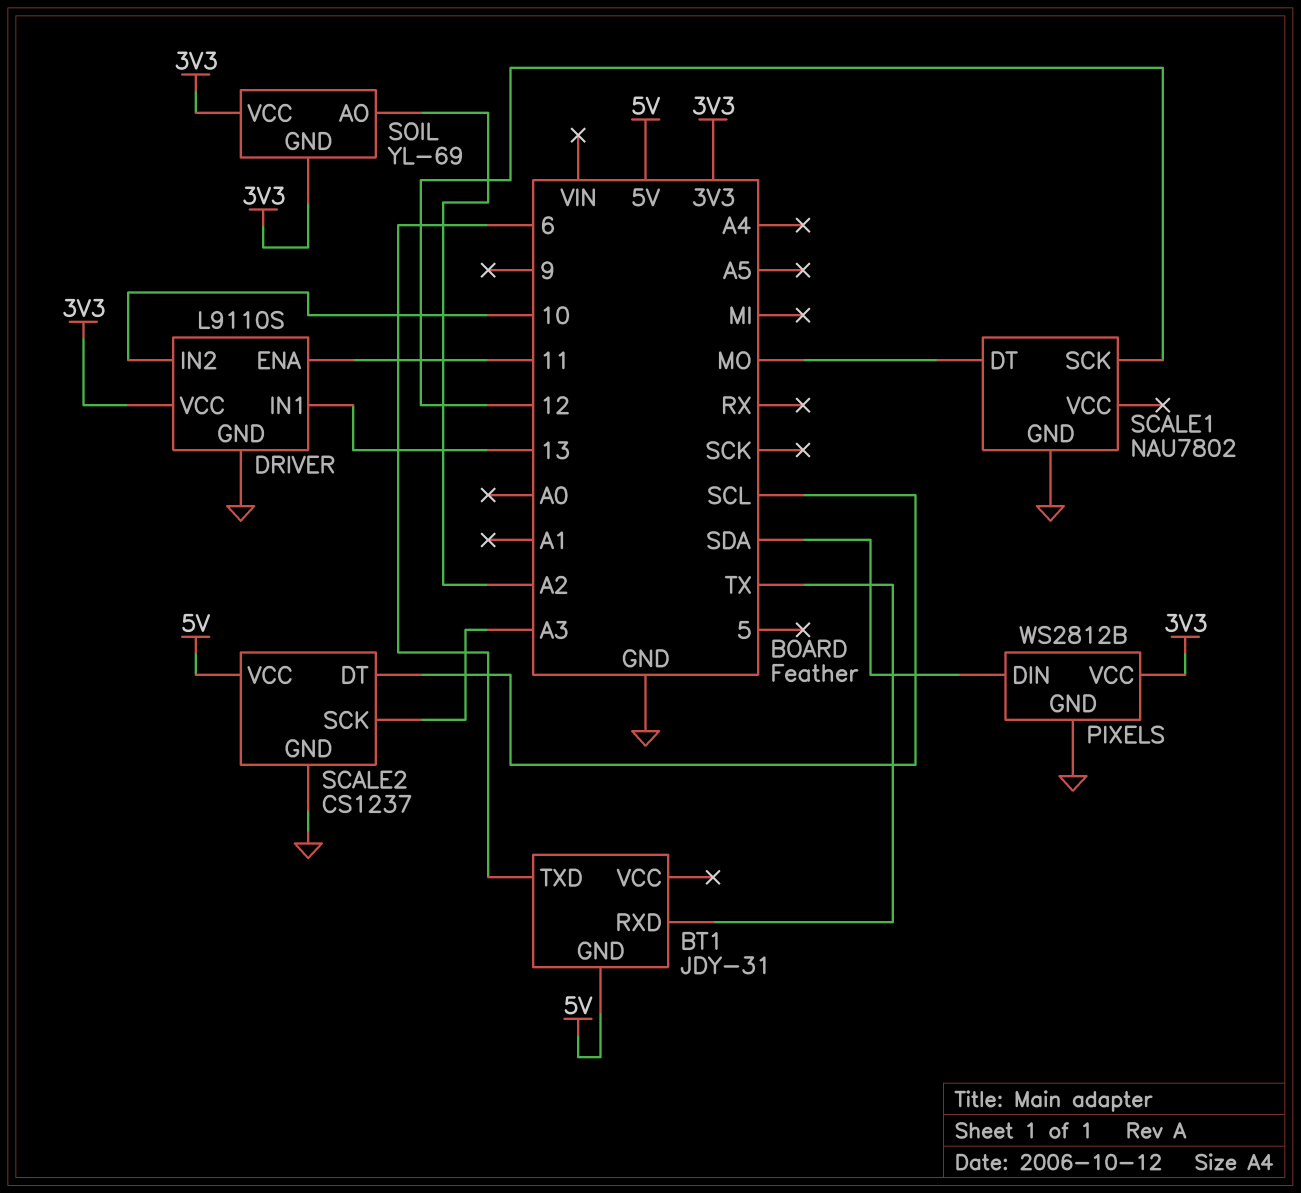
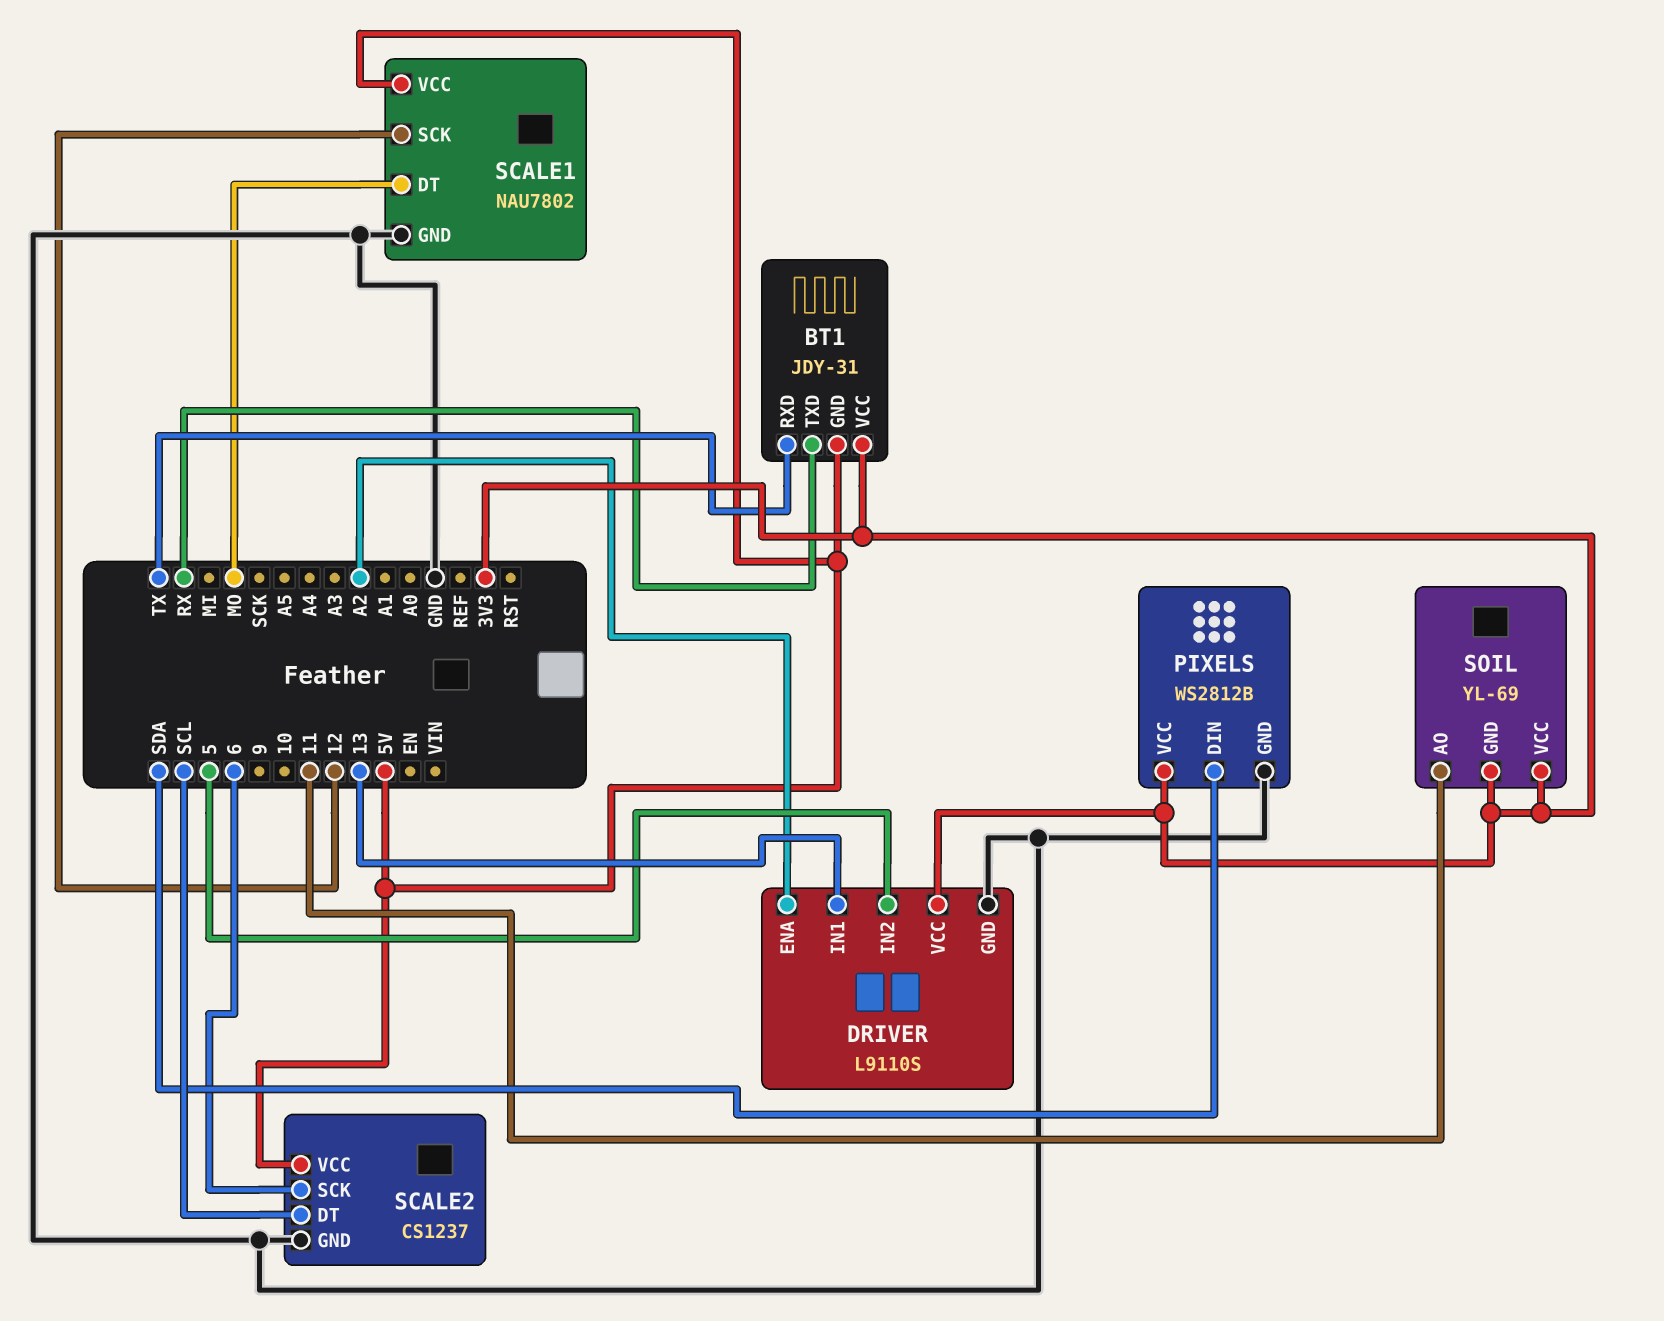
BT1 pin TXD: 6 -> RX
BT1 pin VCC: none -> 3V3
DRIVER pin ENA: 11 -> A2
DRIVER pin IN2: 10 -> 5
SCALE1 pin VCC: none -> 5V
SCALE2 pin SCK: A3 -> 6
SOIL pin AO: A2 -> 11

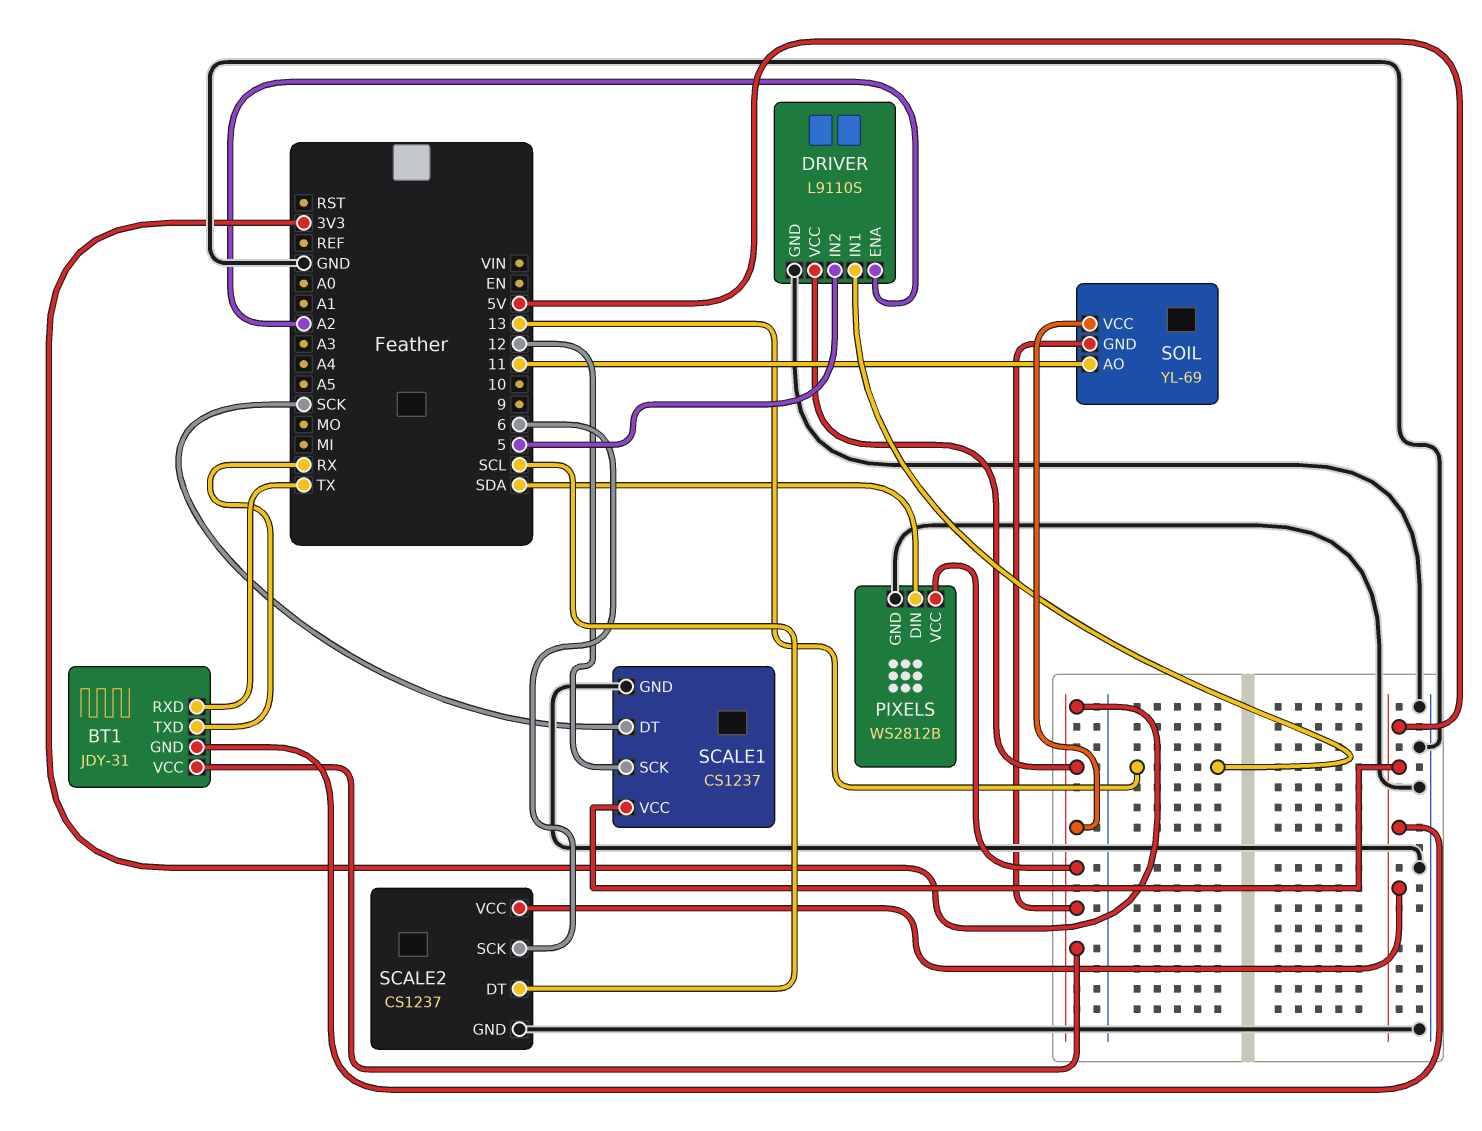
SCALE1: NAU7802 -> CS1237
SCALE1 pin DT: MO -> SCK

